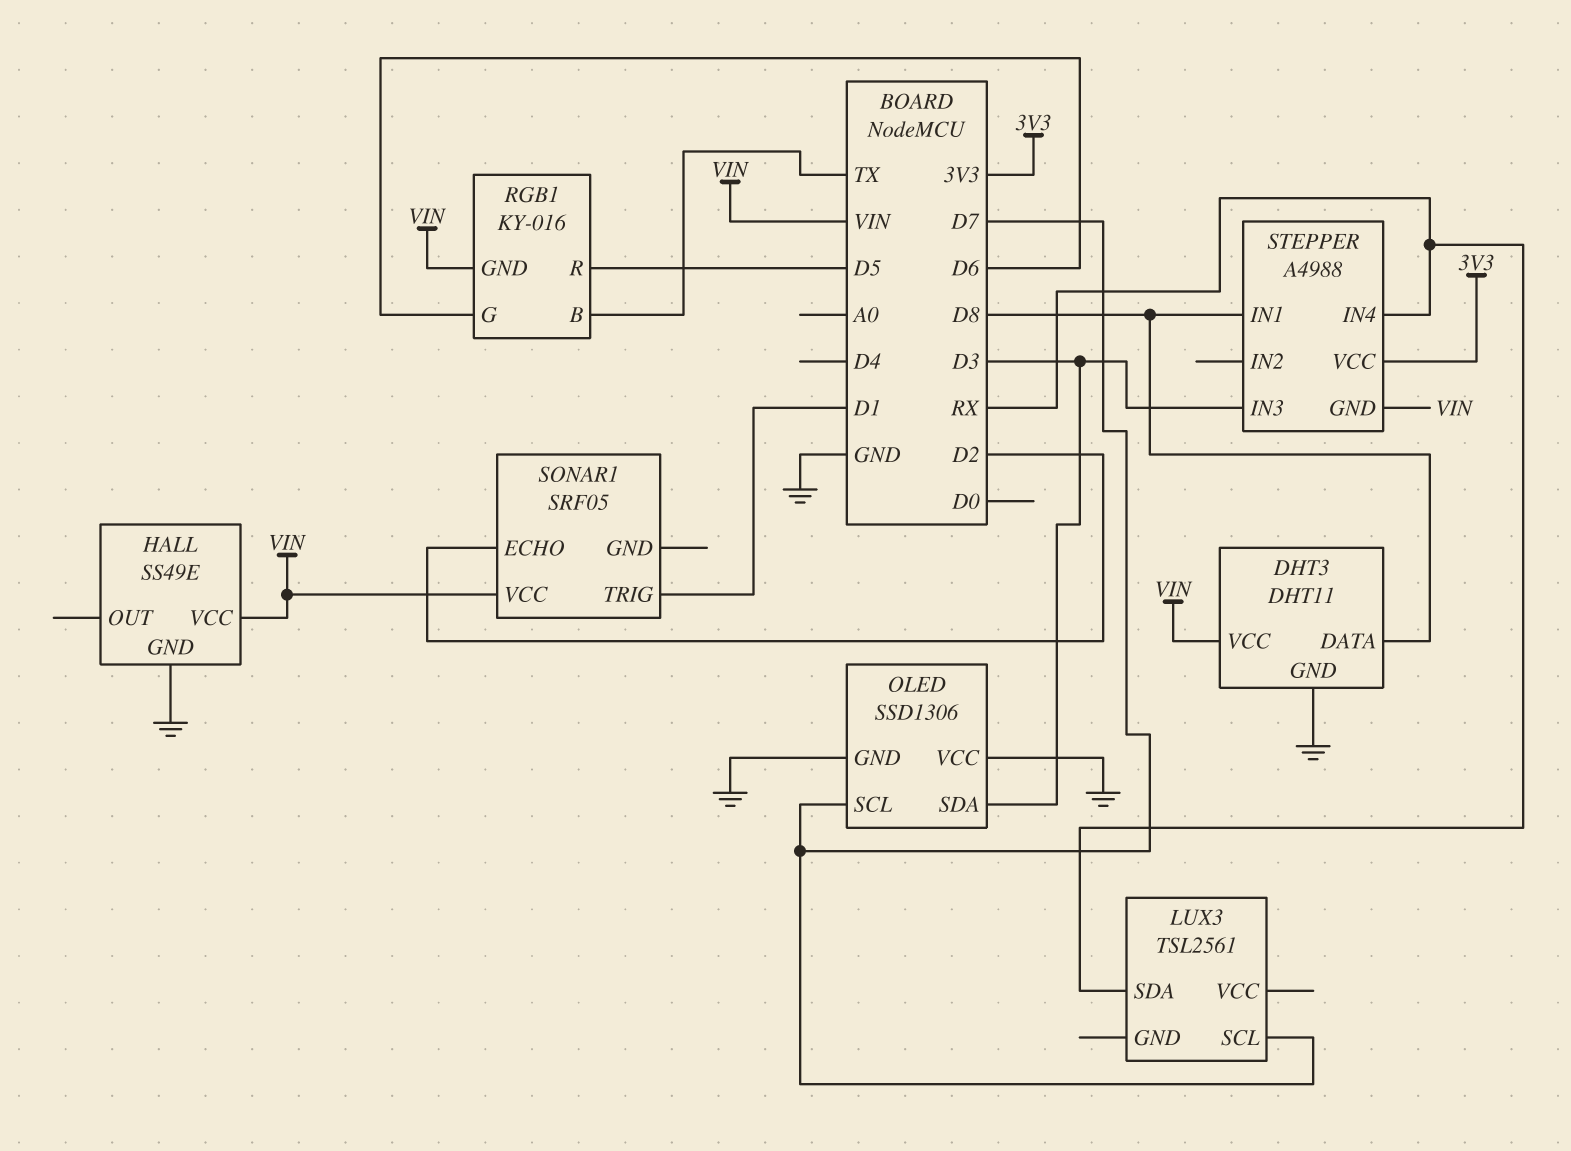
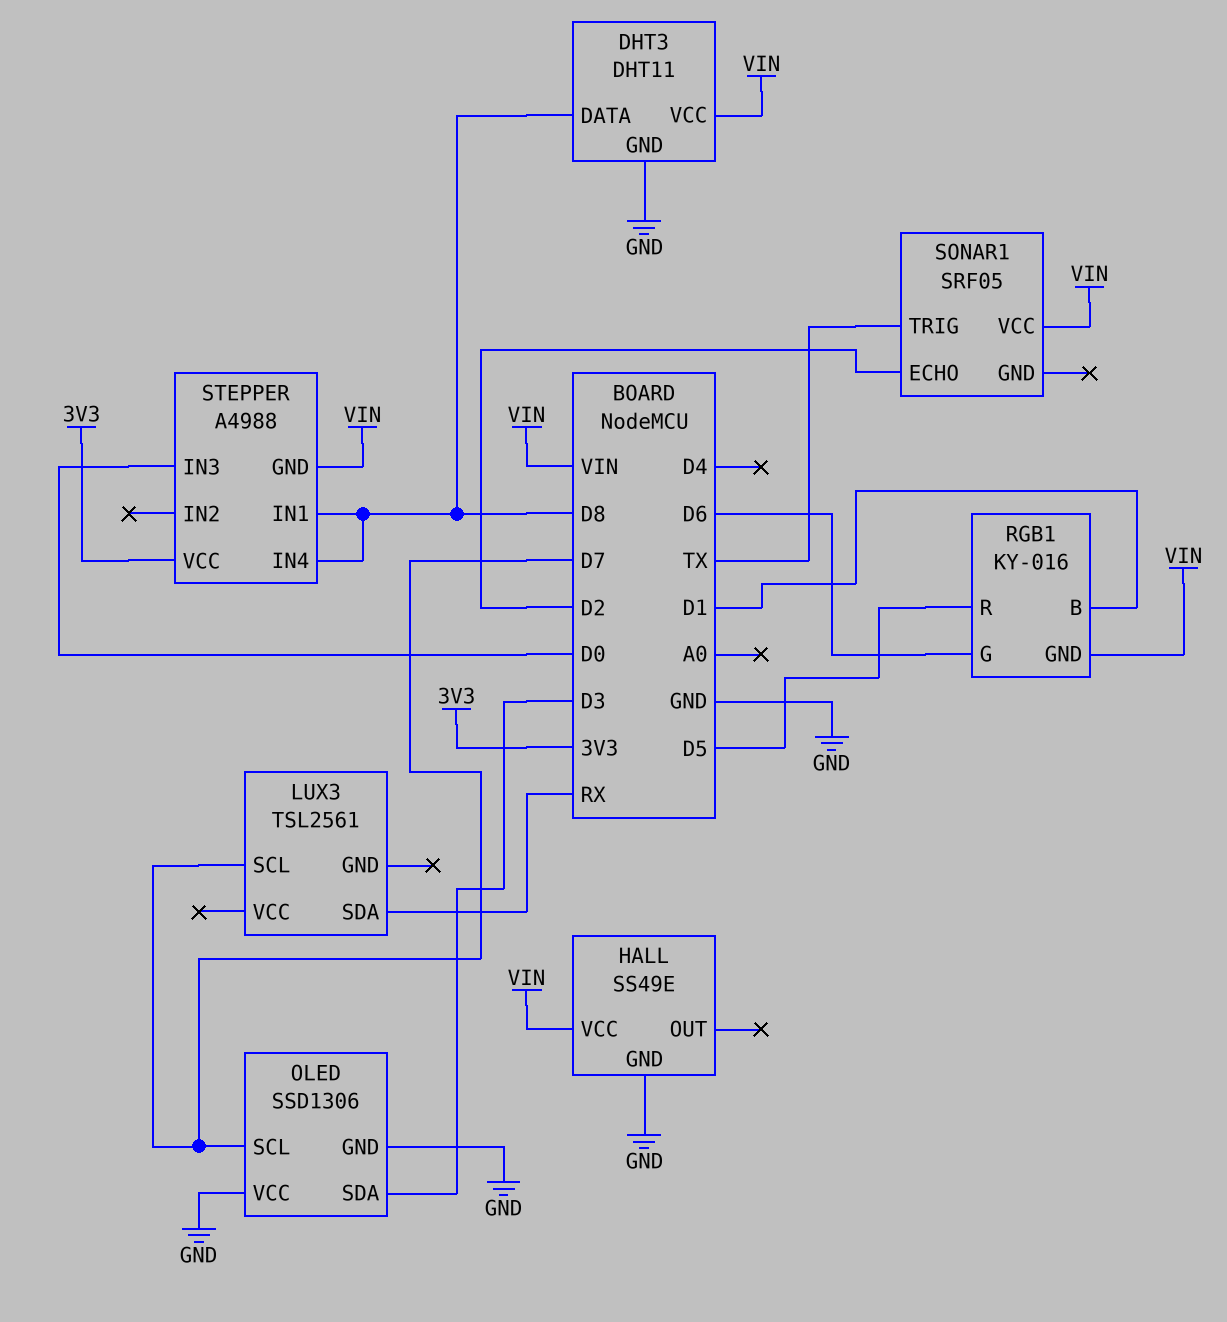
RGB1 pin B: TX -> D1
SONAR1 pin TRIG: D1 -> TX
STEPPER pin IN3: D3 -> D0
STEPPER pin IN4: RX -> D8

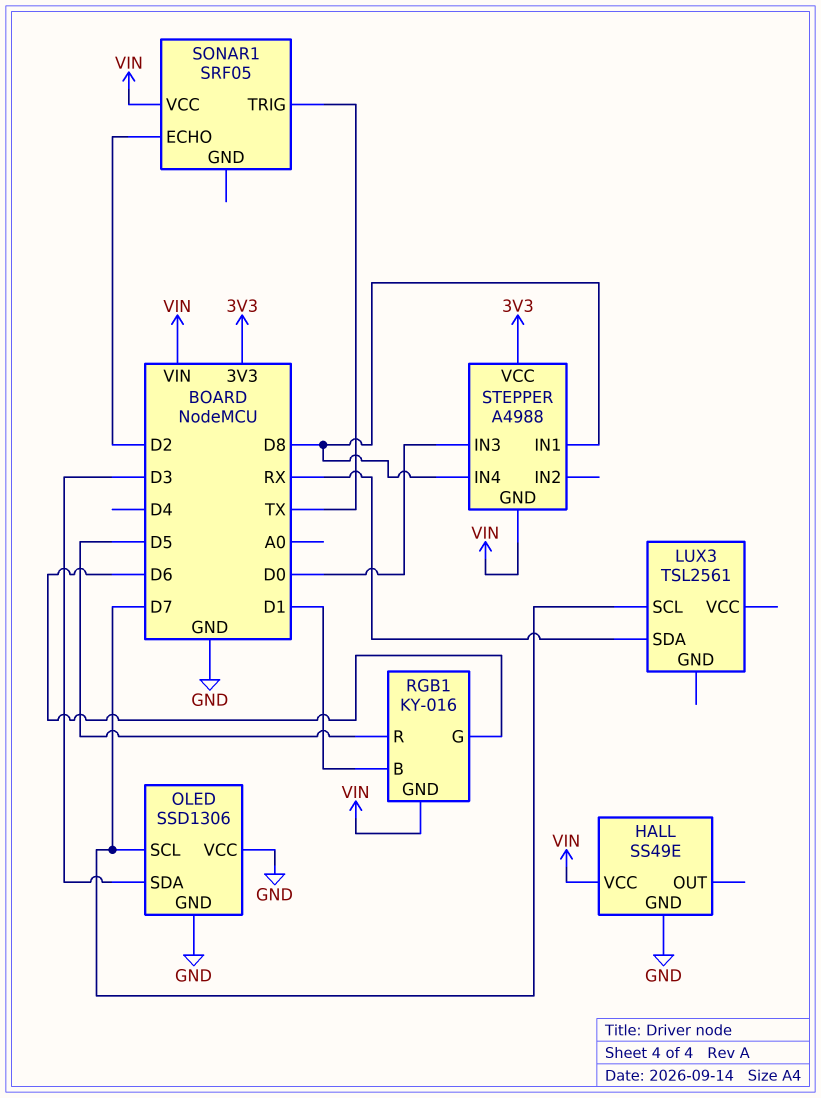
DHT3: DHT11 -> none
DHT3 pin DATA: D8 -> none
DHT3 pin GND: GND -> none
DHT3 pin VCC: VIN -> none

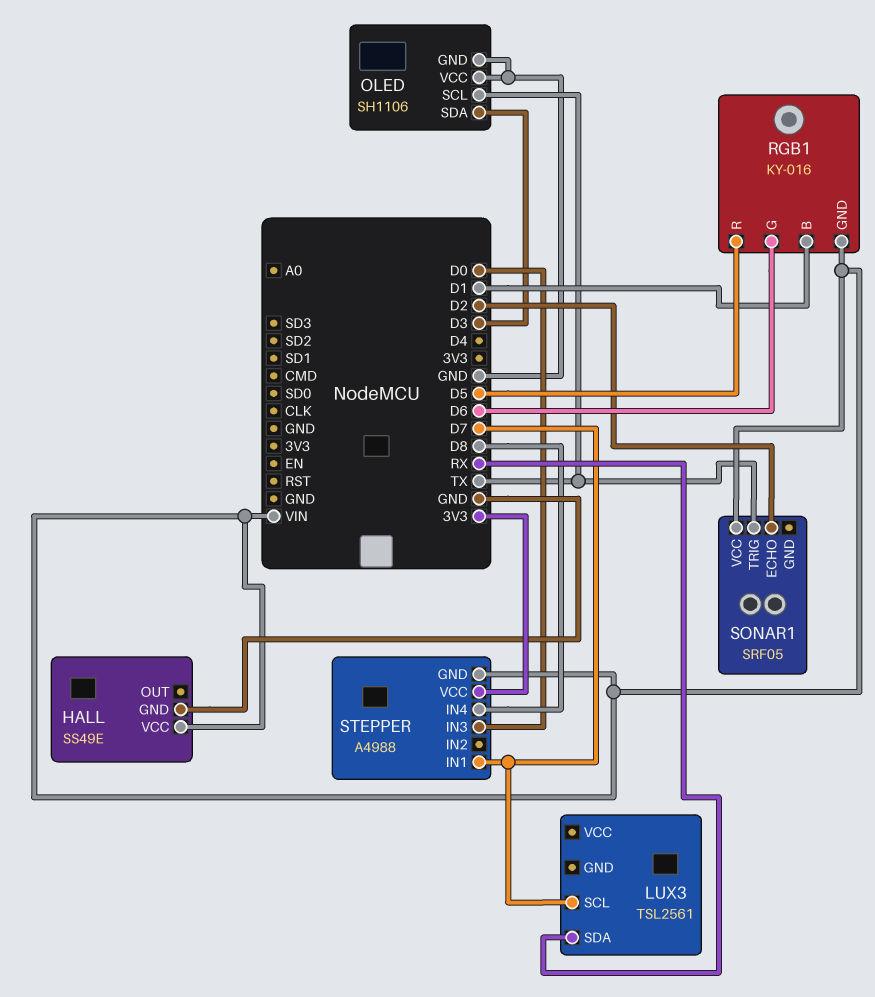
OLED: SSD1306 -> SH1106
OLED pin SCL: D7 -> TX
STEPPER pin IN1: D8 -> D7

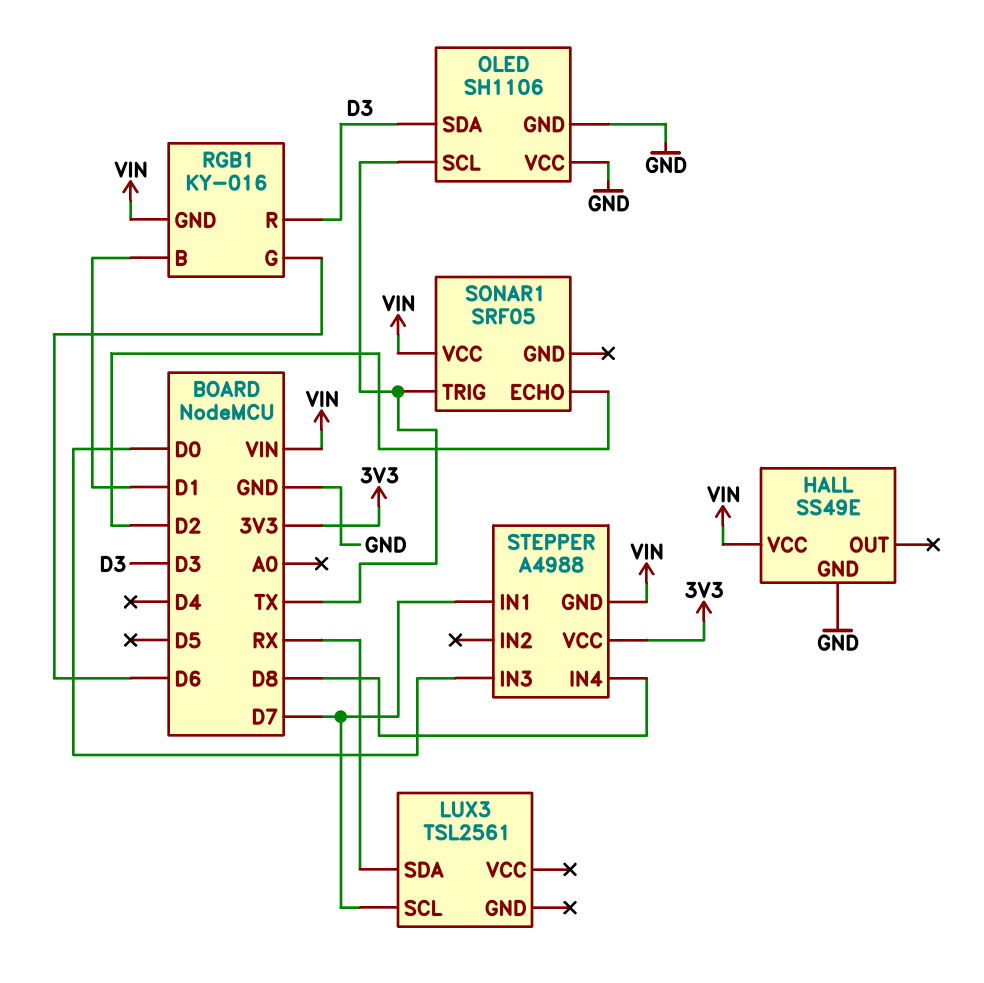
RGB1 pin R: D5 -> D3

